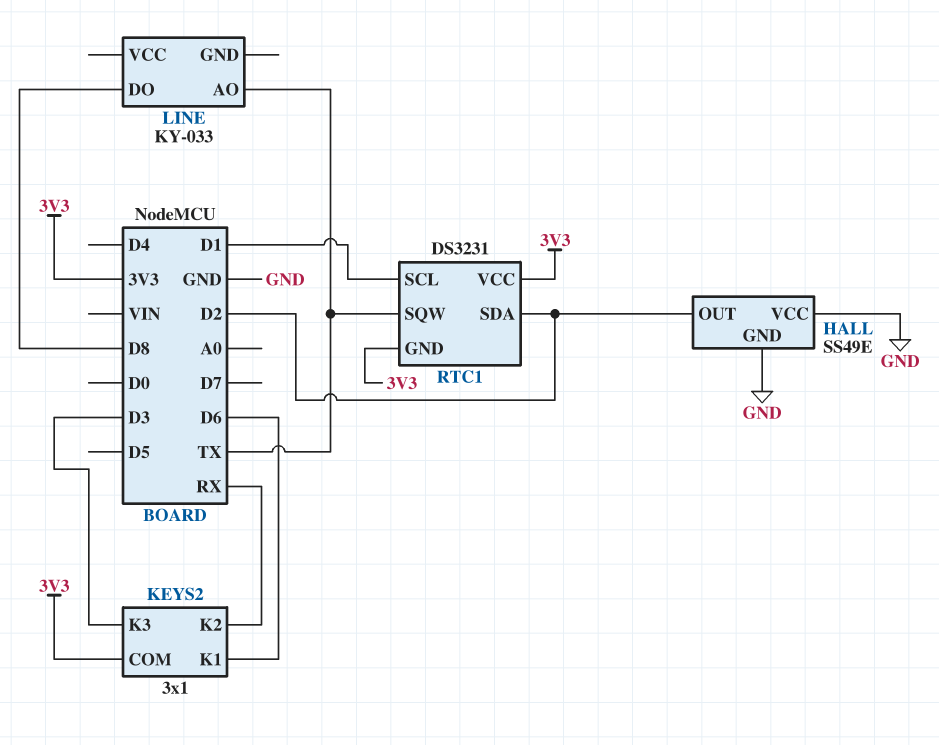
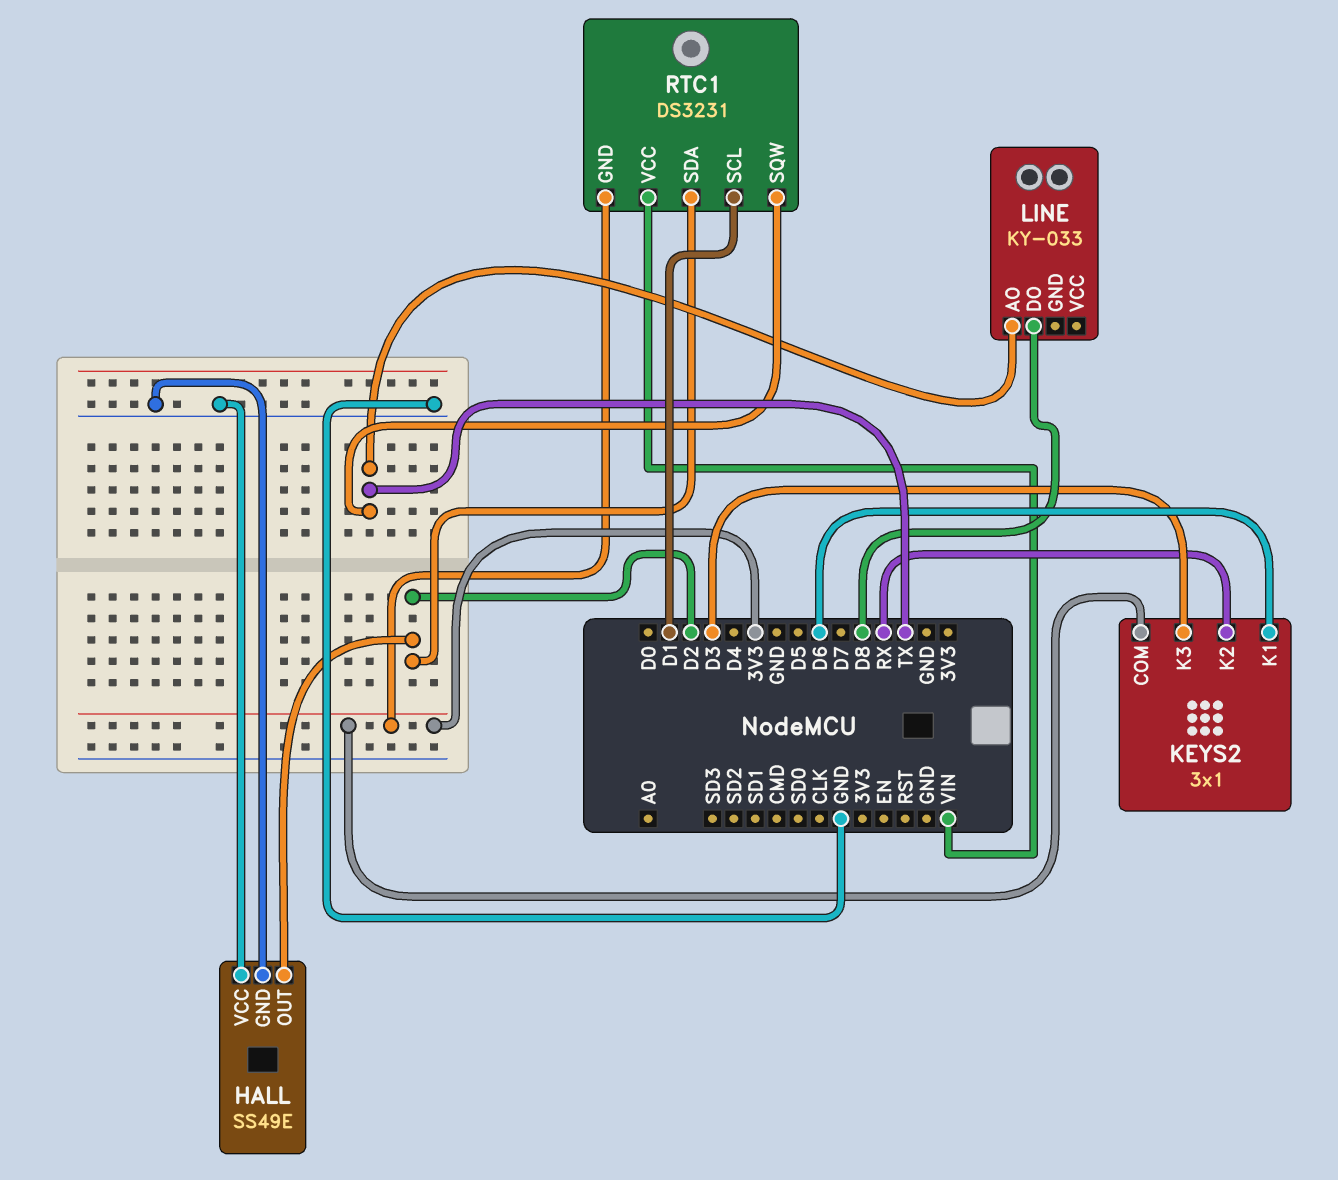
RTC1 pin VCC: 3V3 -> VIN

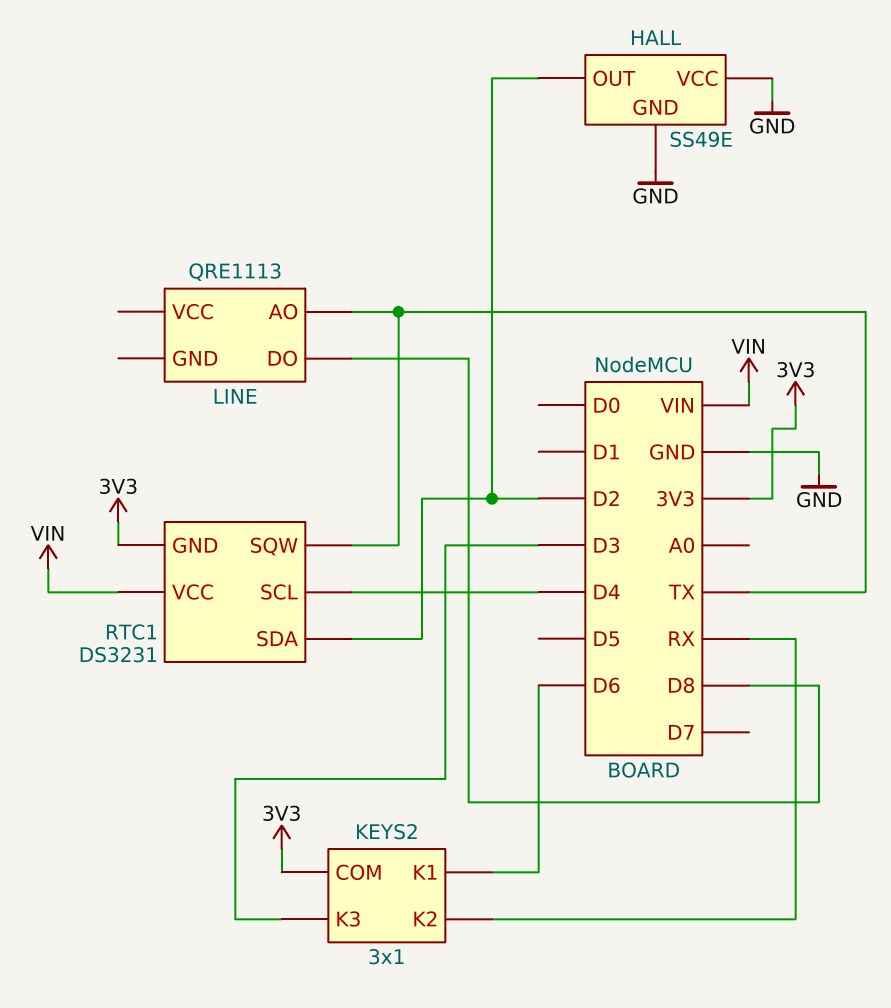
LINE: KY-033 -> QRE1113
RTC1 pin SCL: D1 -> D4

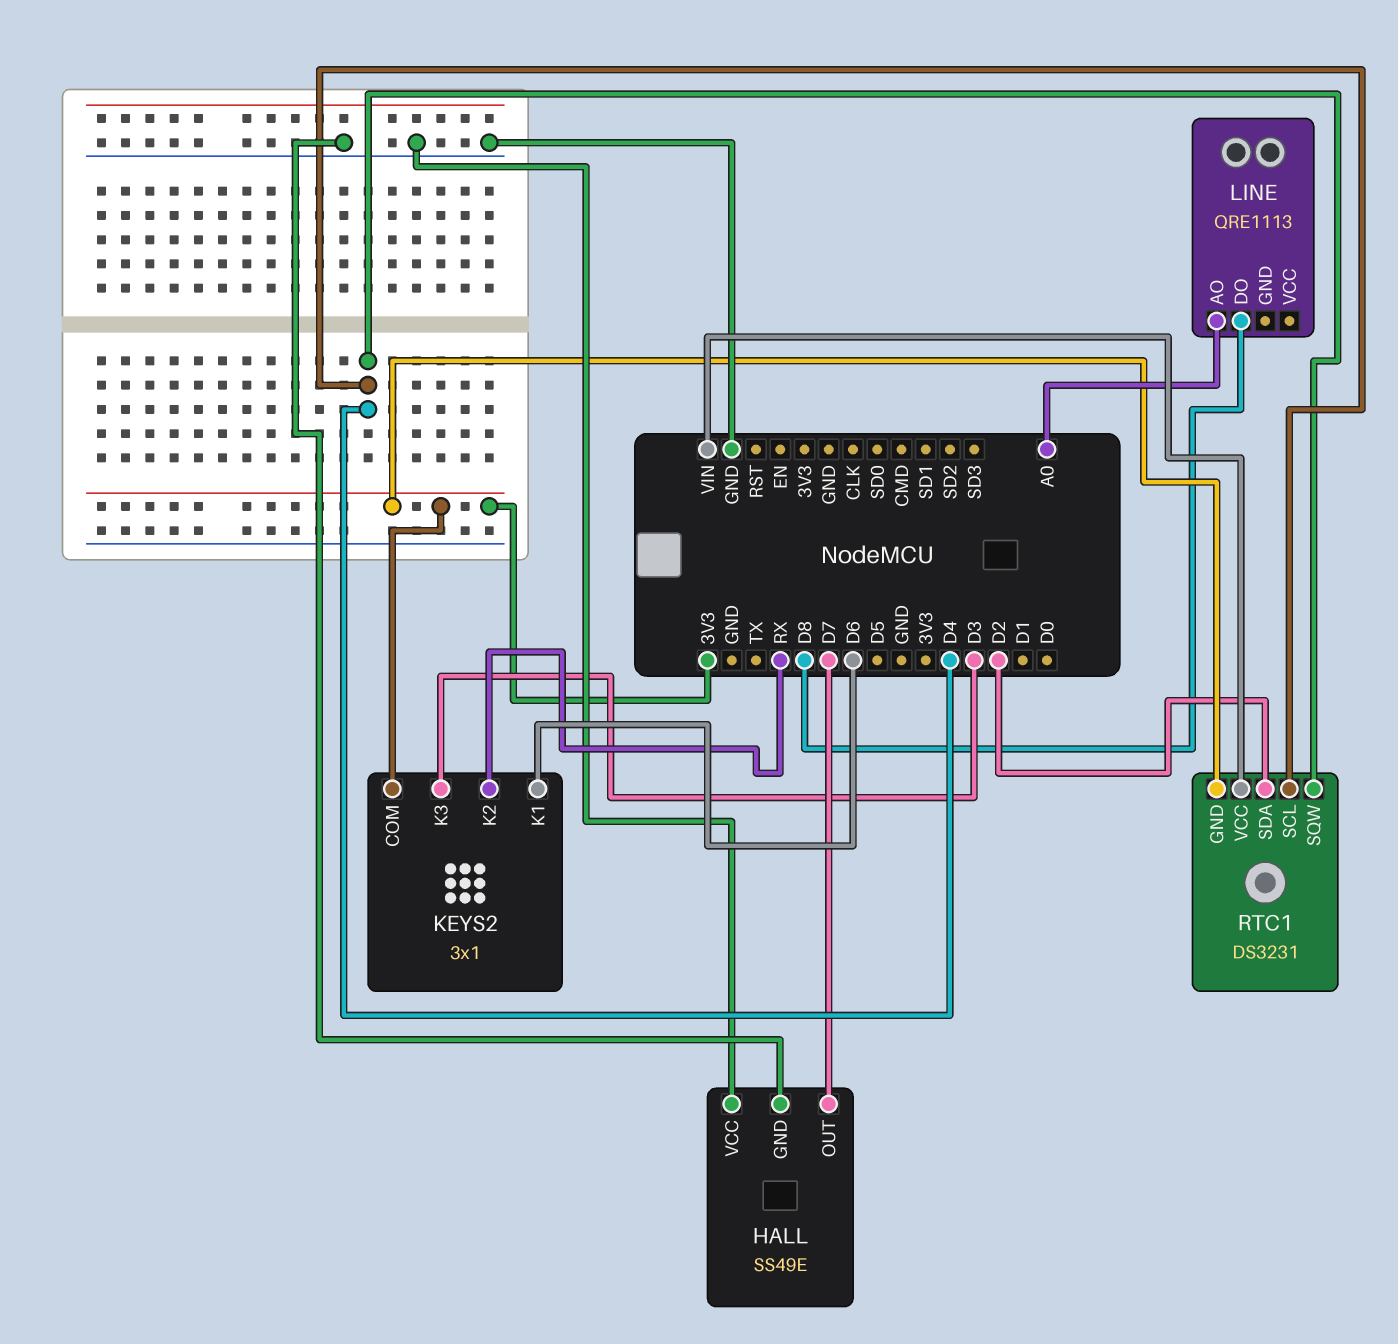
HALL pin OUT: D2 -> D7
LINE pin AO: TX -> A0
RTC1 pin SQW: TX -> D4

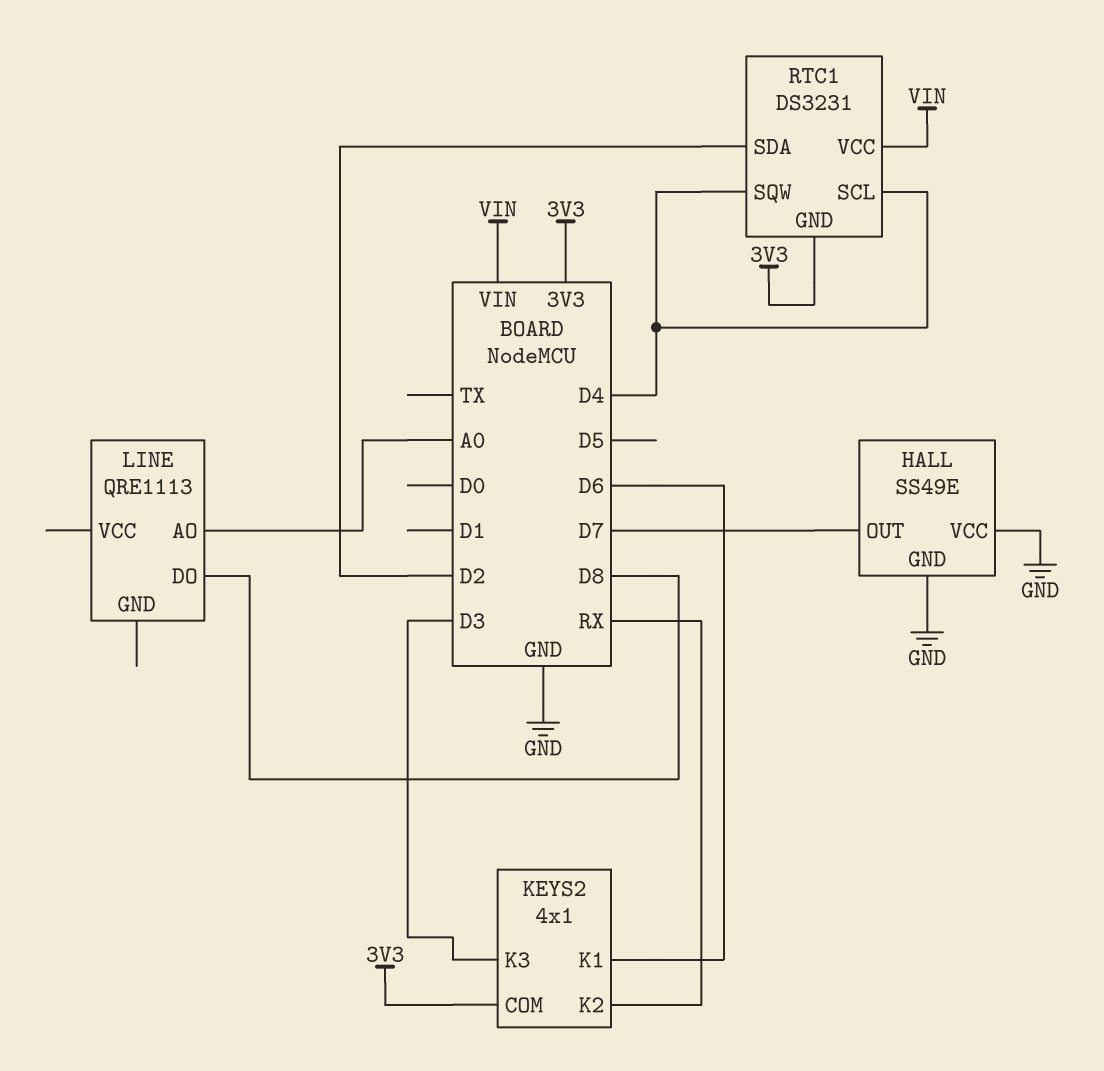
KEYS2: 3x1 -> 4x1

